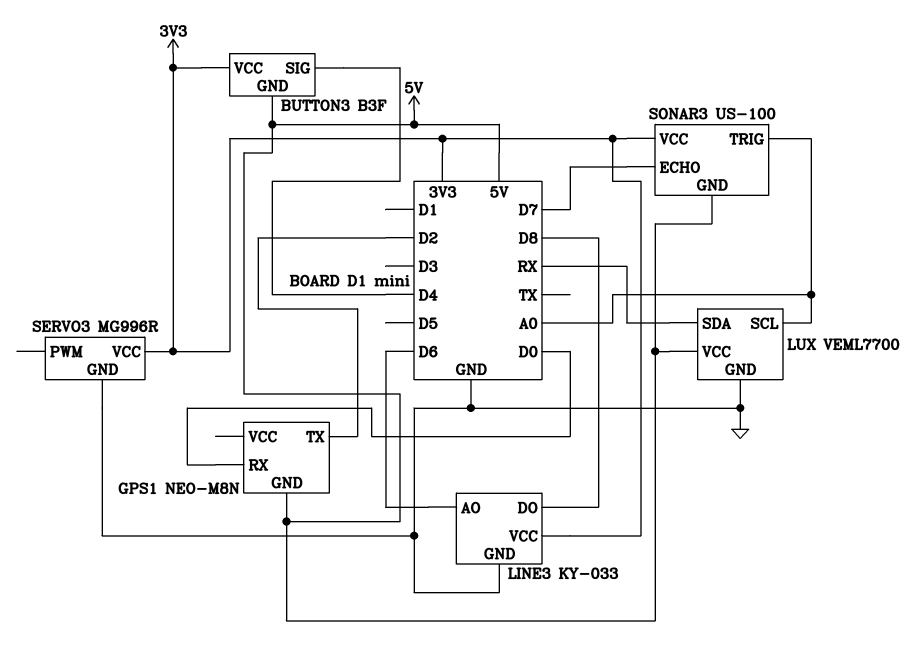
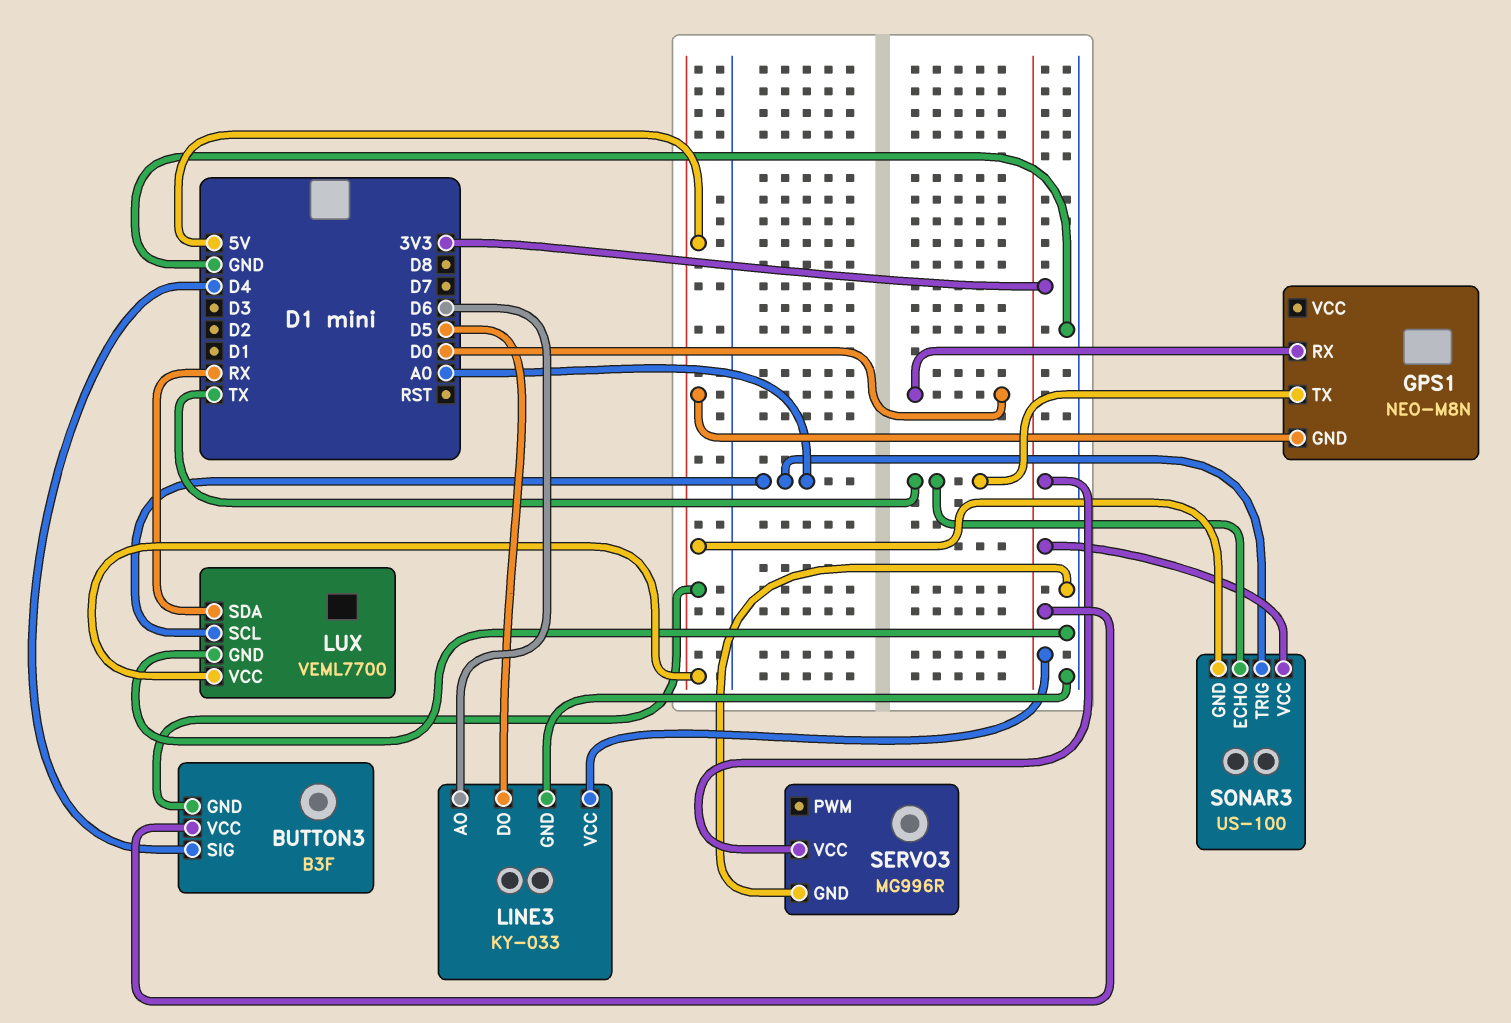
GPS1 pin TX: D2 -> TX
LINE3 pin DO: D8 -> D5
SONAR3 pin ECHO: D7 -> TX

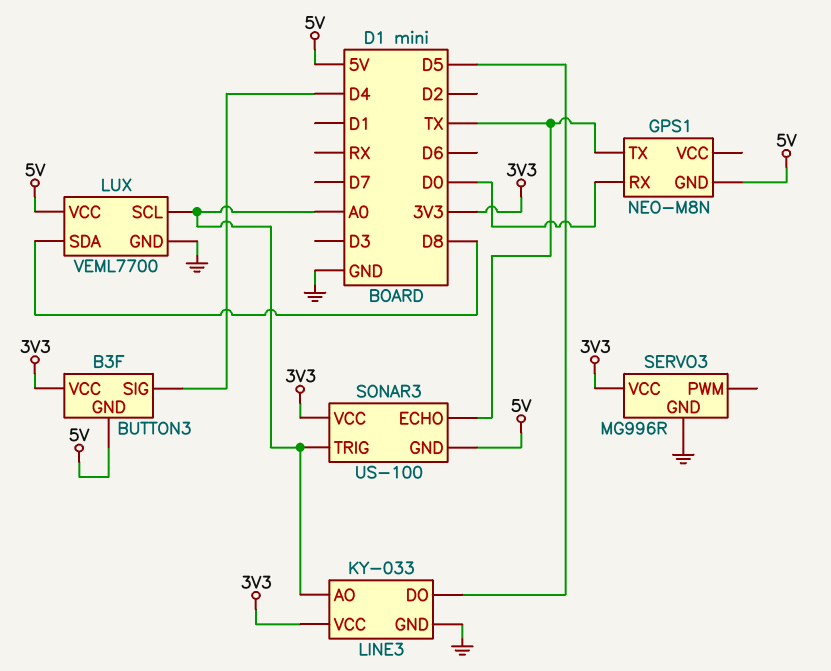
LINE3 pin AO: D6 -> A0
LUX pin SDA: RX -> D8

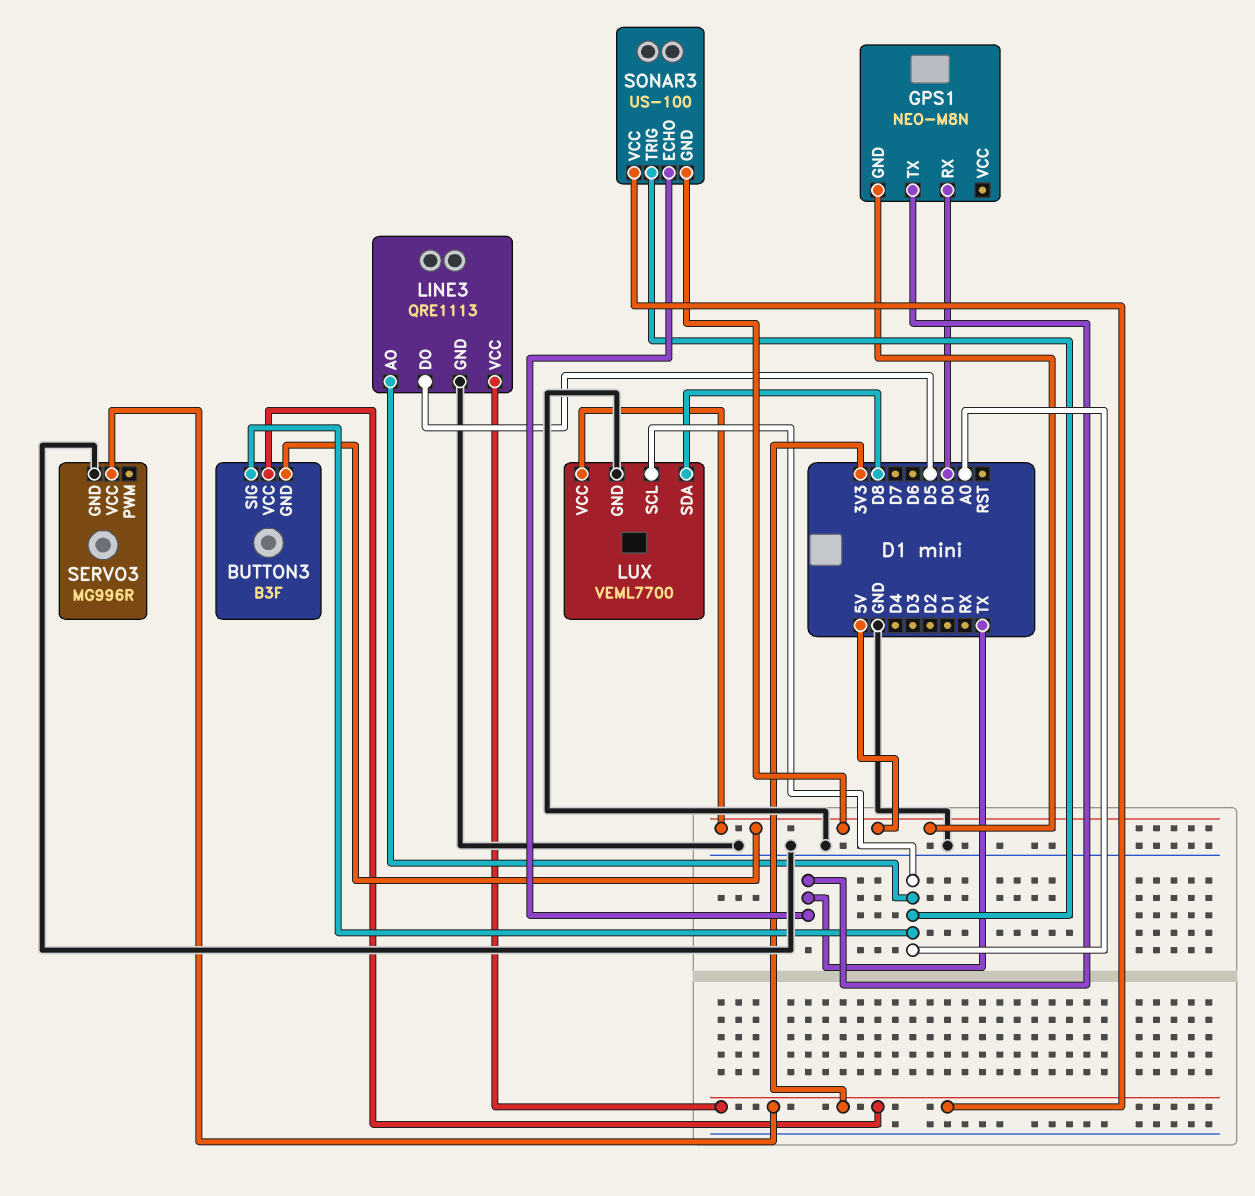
BUTTON3 pin SIG: D4 -> A0
LINE3: KY-033 -> QRE1113

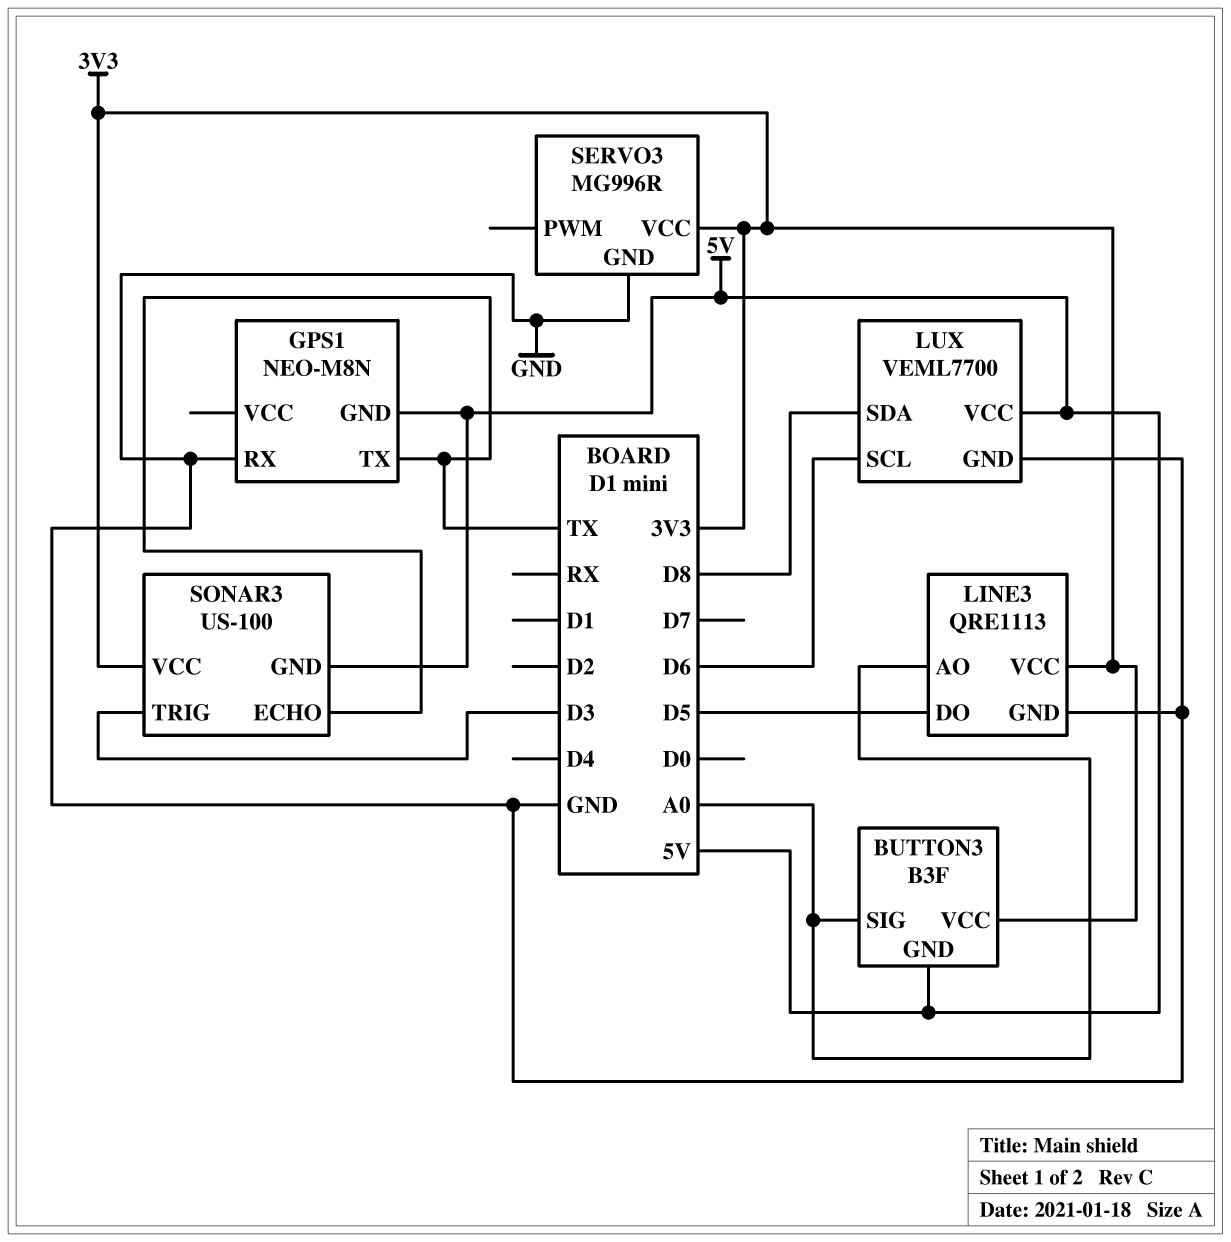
GPS1 pin RX: D0 -> GND
LUX pin SCL: A0 -> D6
SONAR3 pin TRIG: A0 -> D3

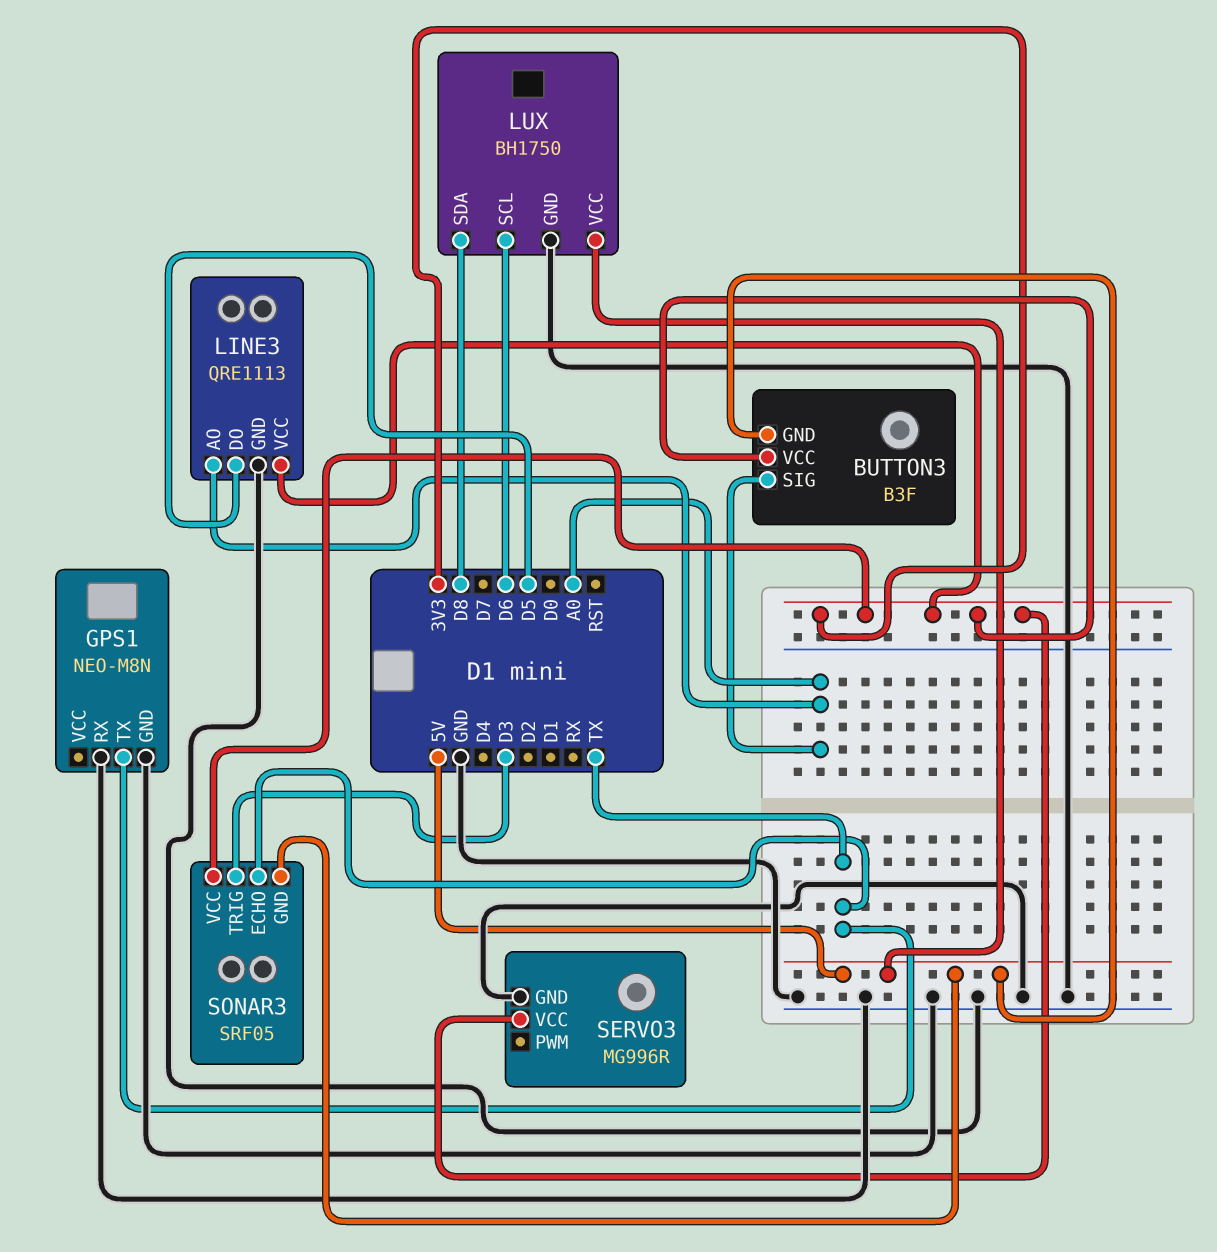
GPS1 pin GND: 5V -> GND
LUX: VEML7700 -> BH1750
SONAR3: US-100 -> SRF05

